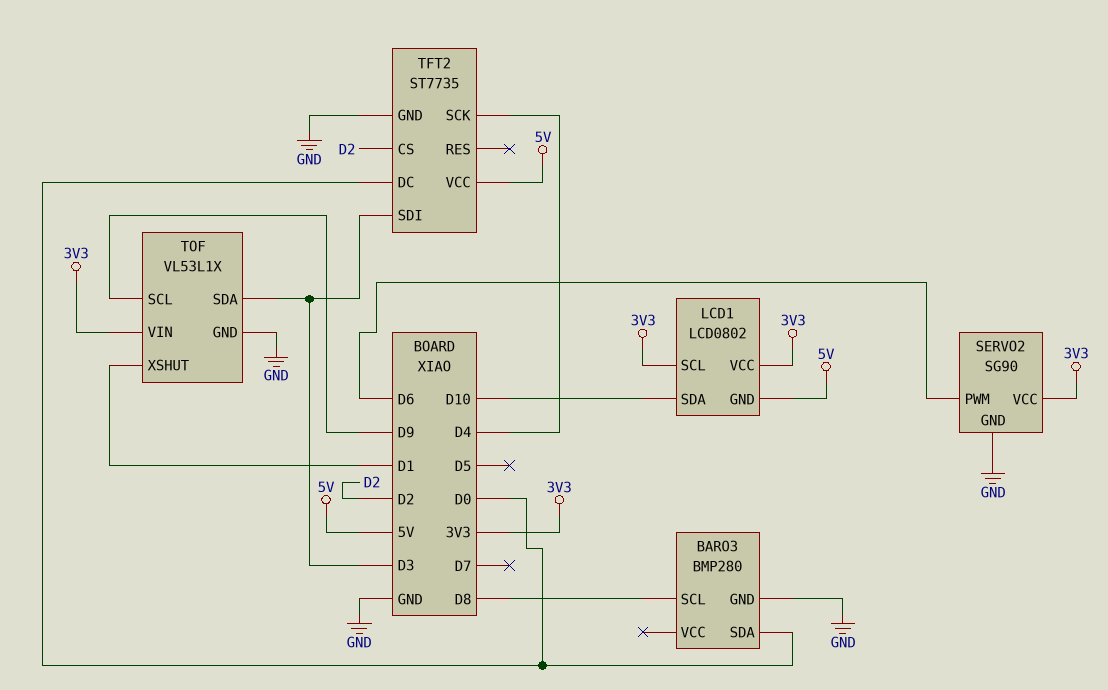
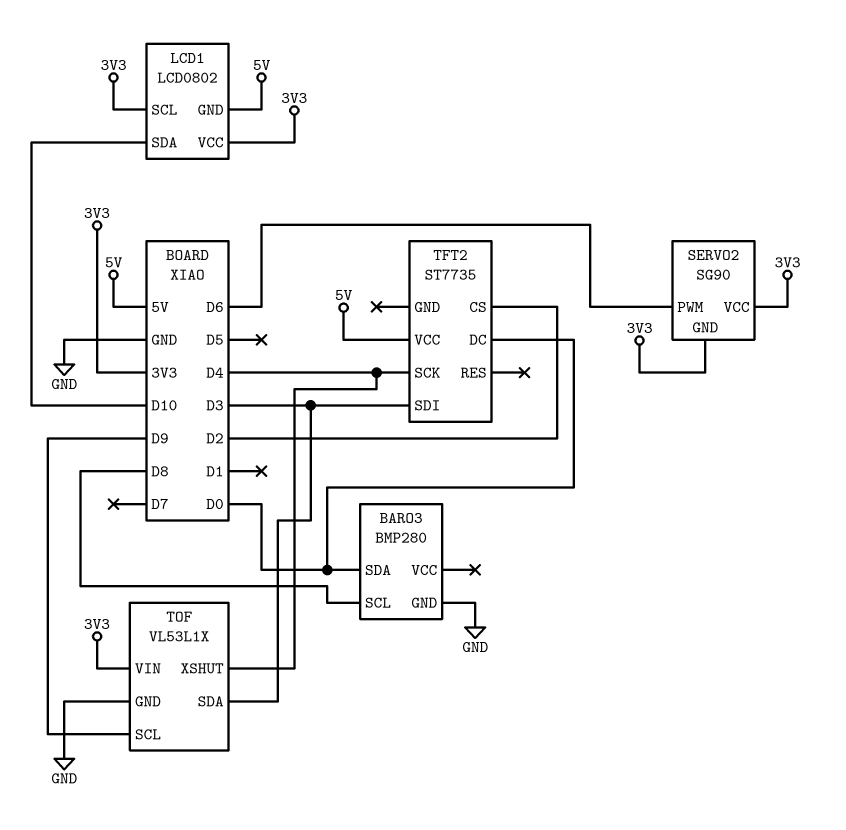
SERVO2 pin GND: GND -> 3V3
TFT2 pin GND: GND -> none
TOF pin XSHUT: D1 -> D4

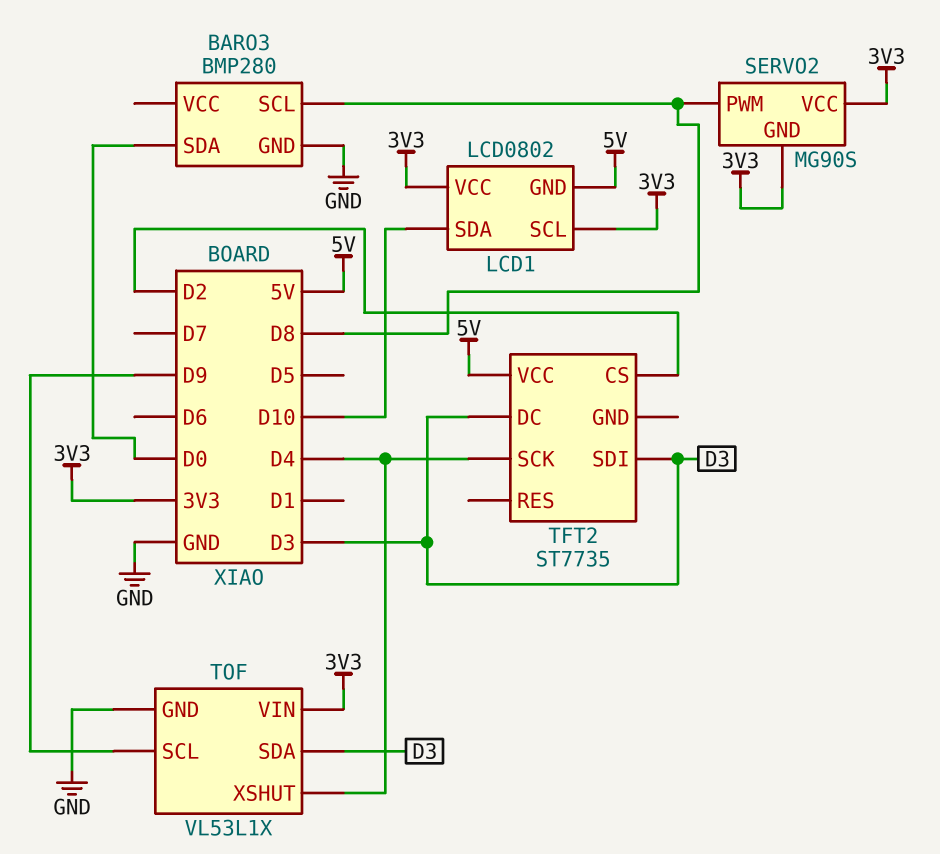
SERVO2: SG90 -> MG90S
SERVO2 pin PWM: D6 -> D8
TFT2 pin DC: D0 -> D3

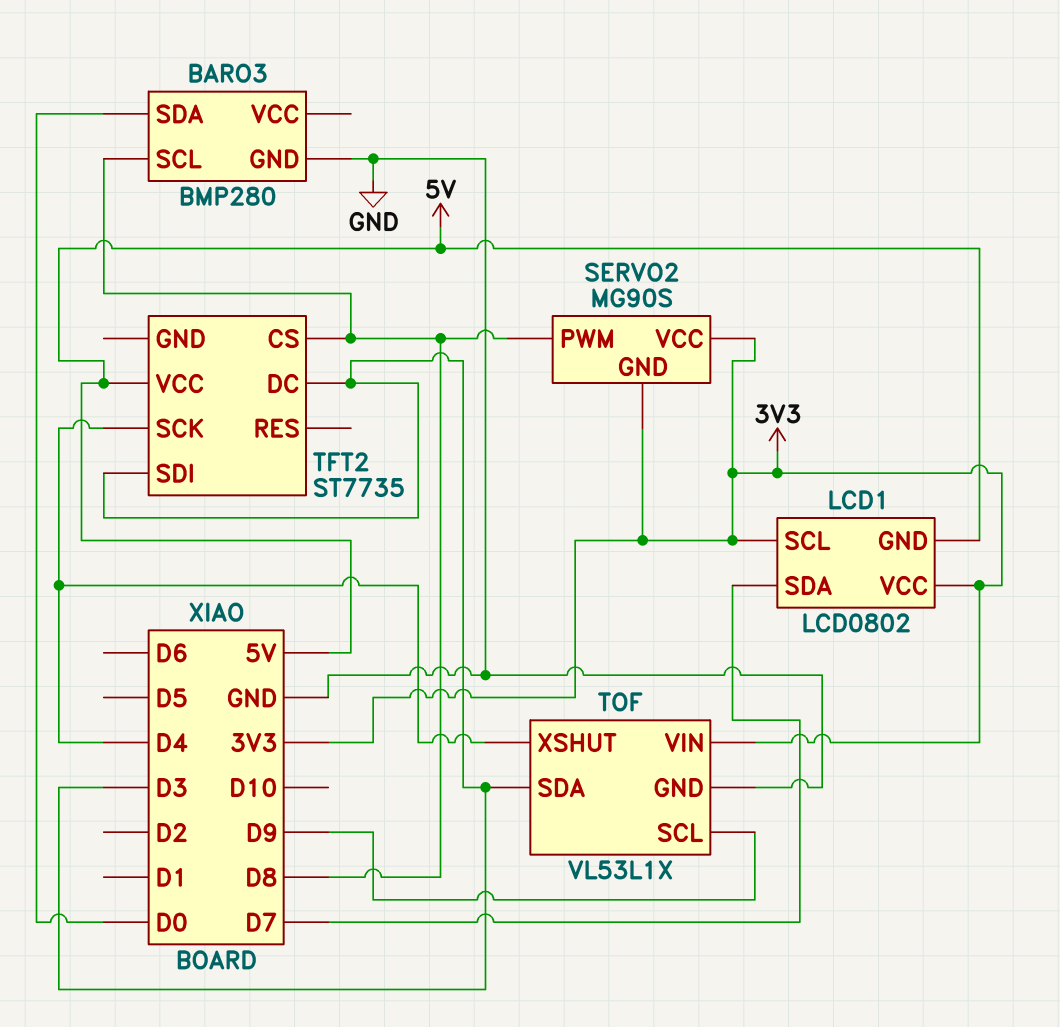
LCD1 pin SDA: D10 -> D7
TFT2 pin CS: D2 -> D8

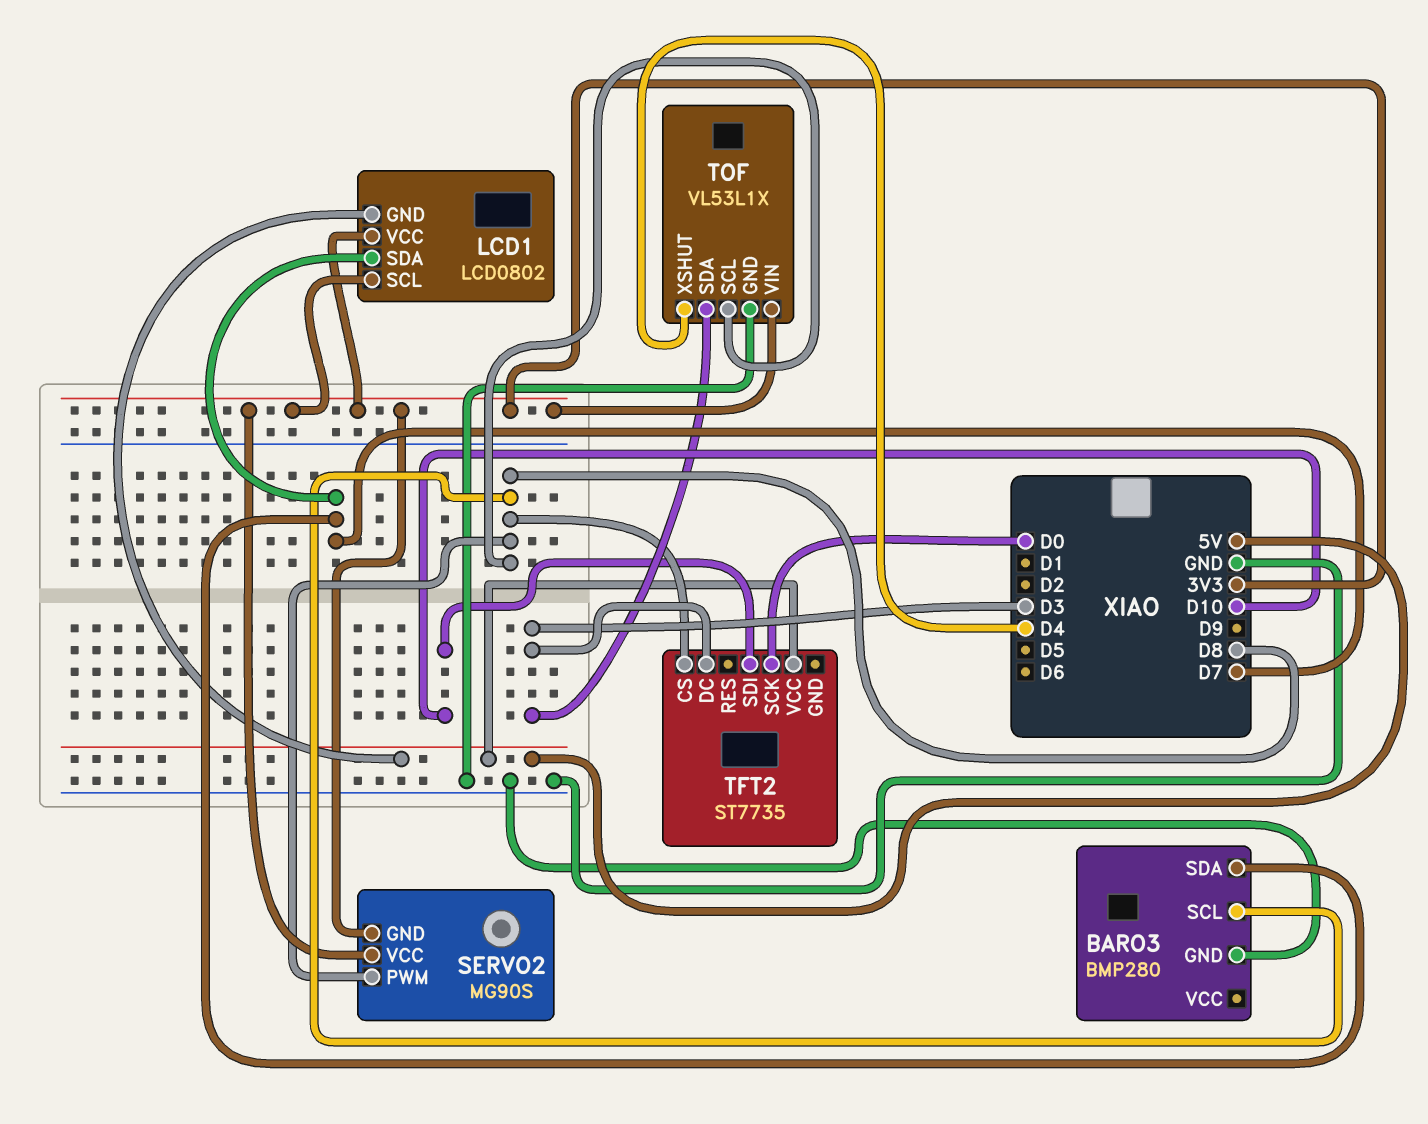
BARO3 pin SDA: D0 -> D7
TFT2 pin SCK: D4 -> D0
TFT2 pin SDI: D3 -> D10
TOF pin SCL: D9 -> D8

